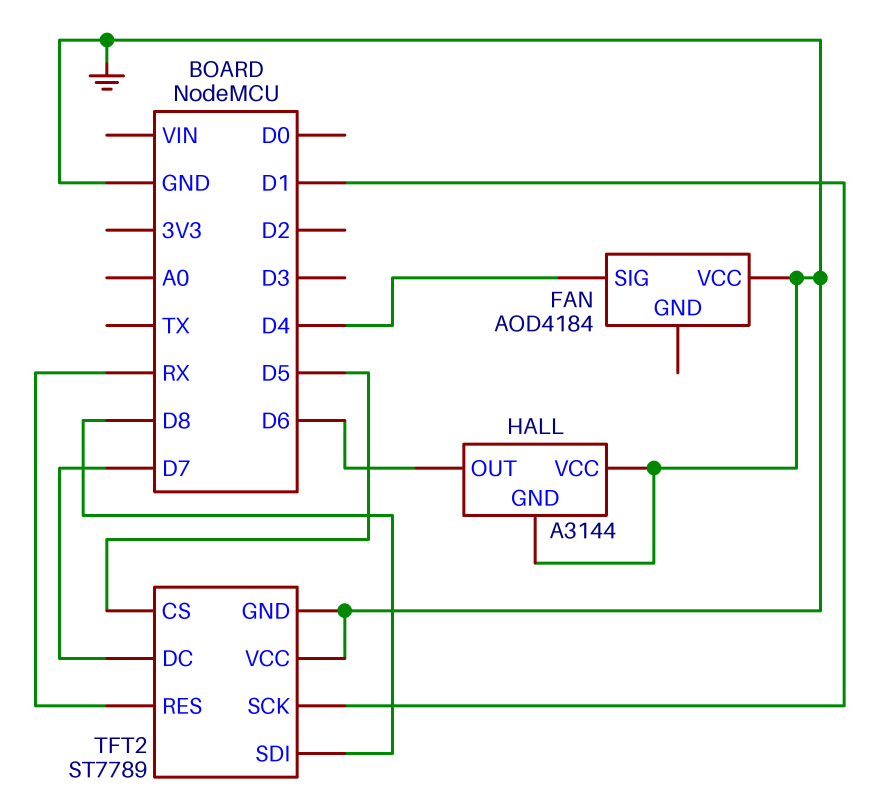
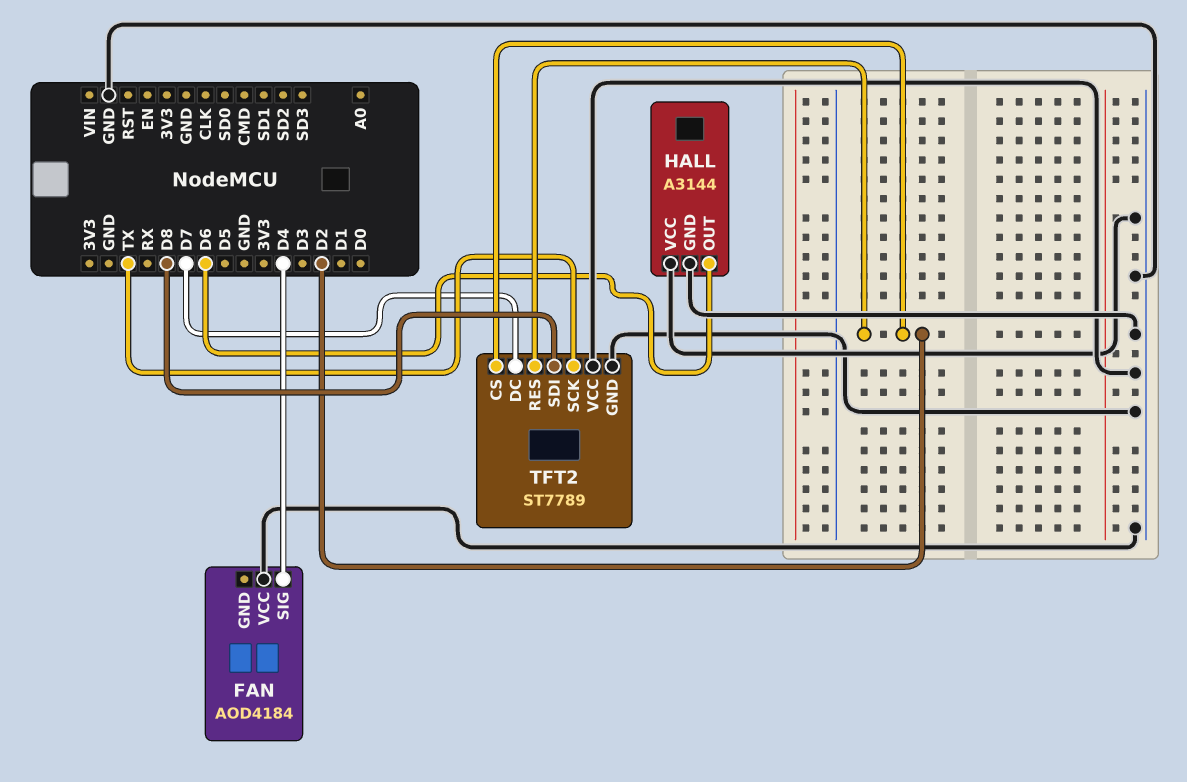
TFT2 pin CS: D5 -> D2
TFT2 pin RES: RX -> D2
TFT2 pin SCK: D1 -> TX

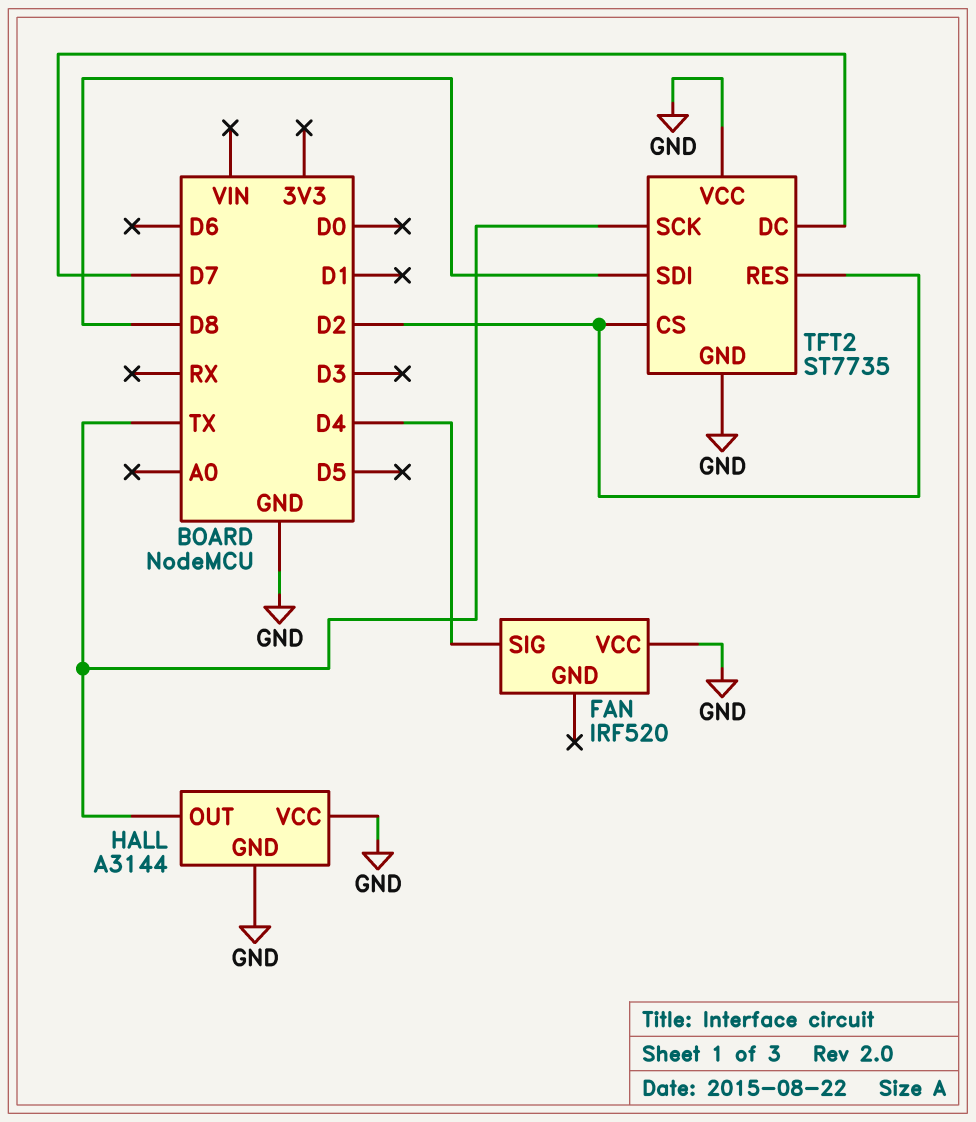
FAN: AOD4184 -> IRF520
HALL pin OUT: D6 -> TX
TFT2: ST7789 -> ST7735

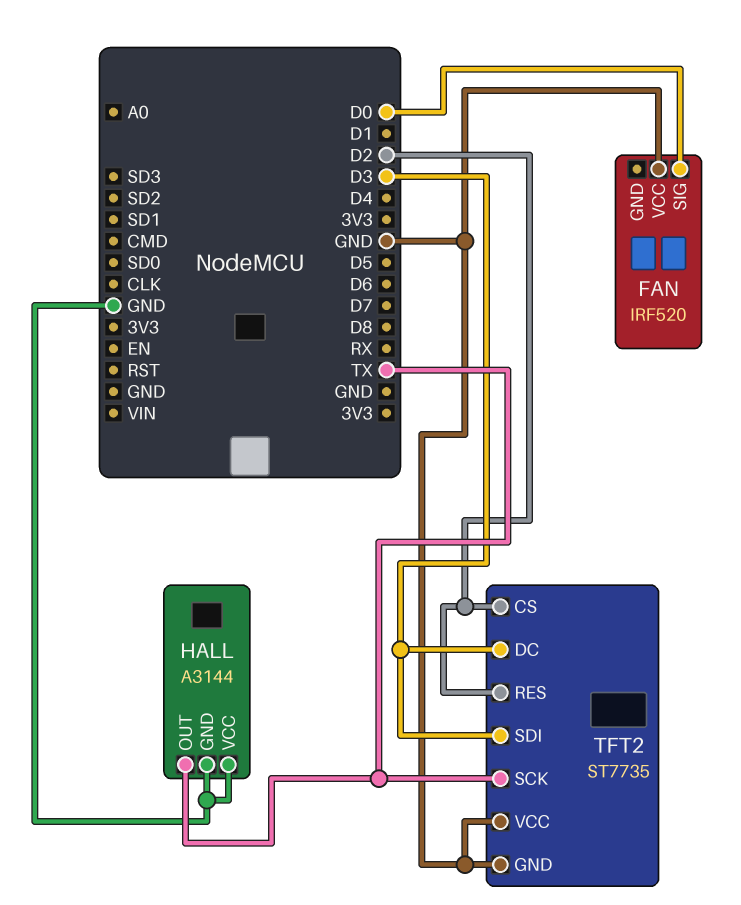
FAN pin SIG: D4 -> D0
TFT2 pin DC: D7 -> D3
TFT2 pin SDI: D8 -> D3

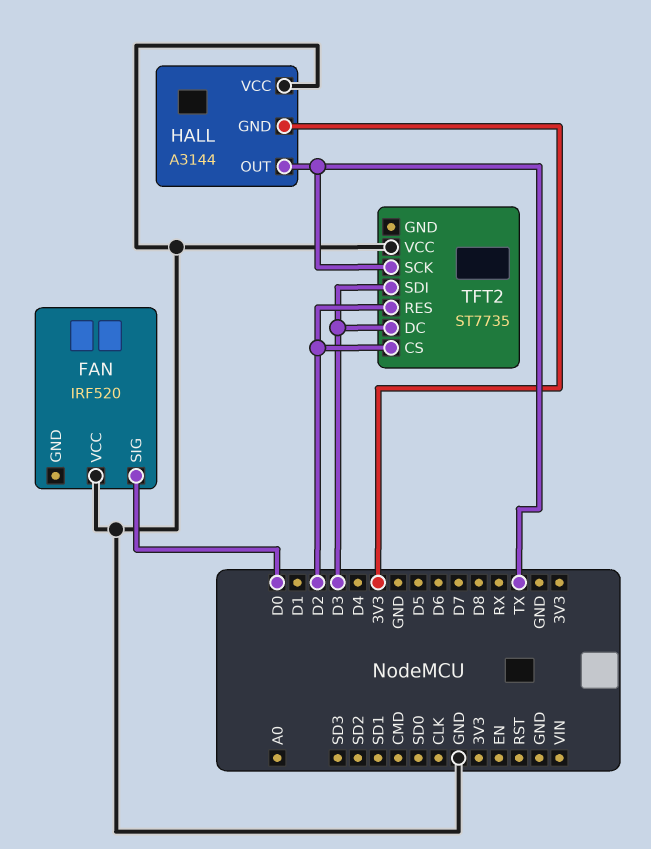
HALL pin GND: GND -> 3V3
TFT2 pin GND: GND -> none

